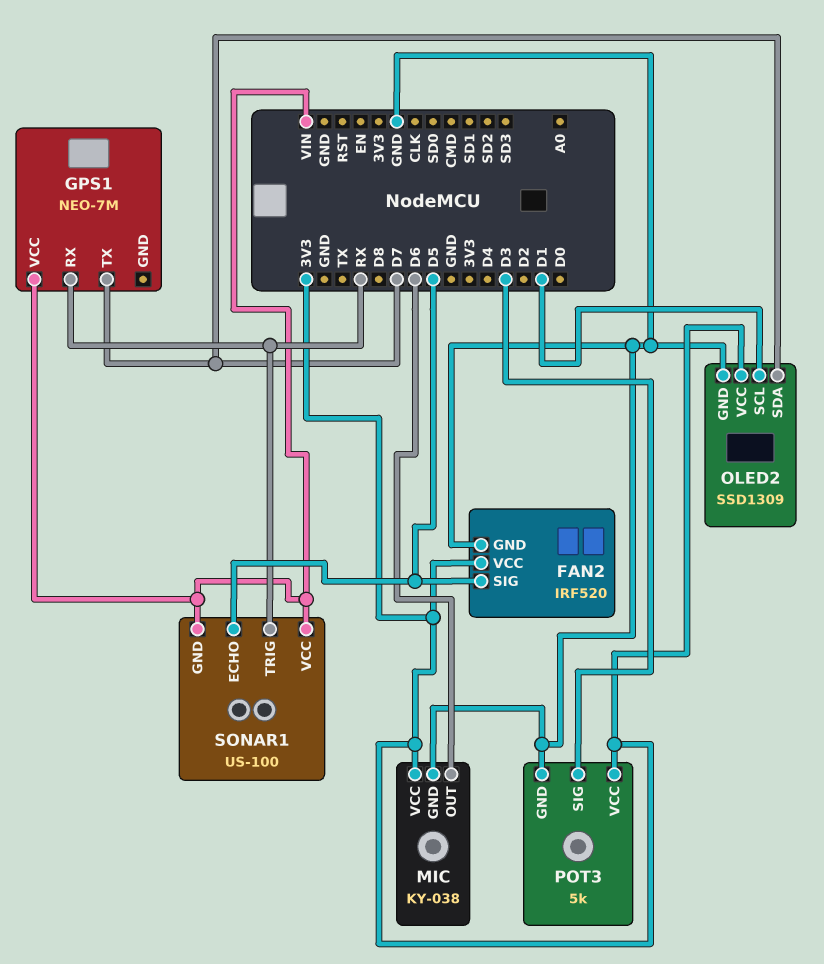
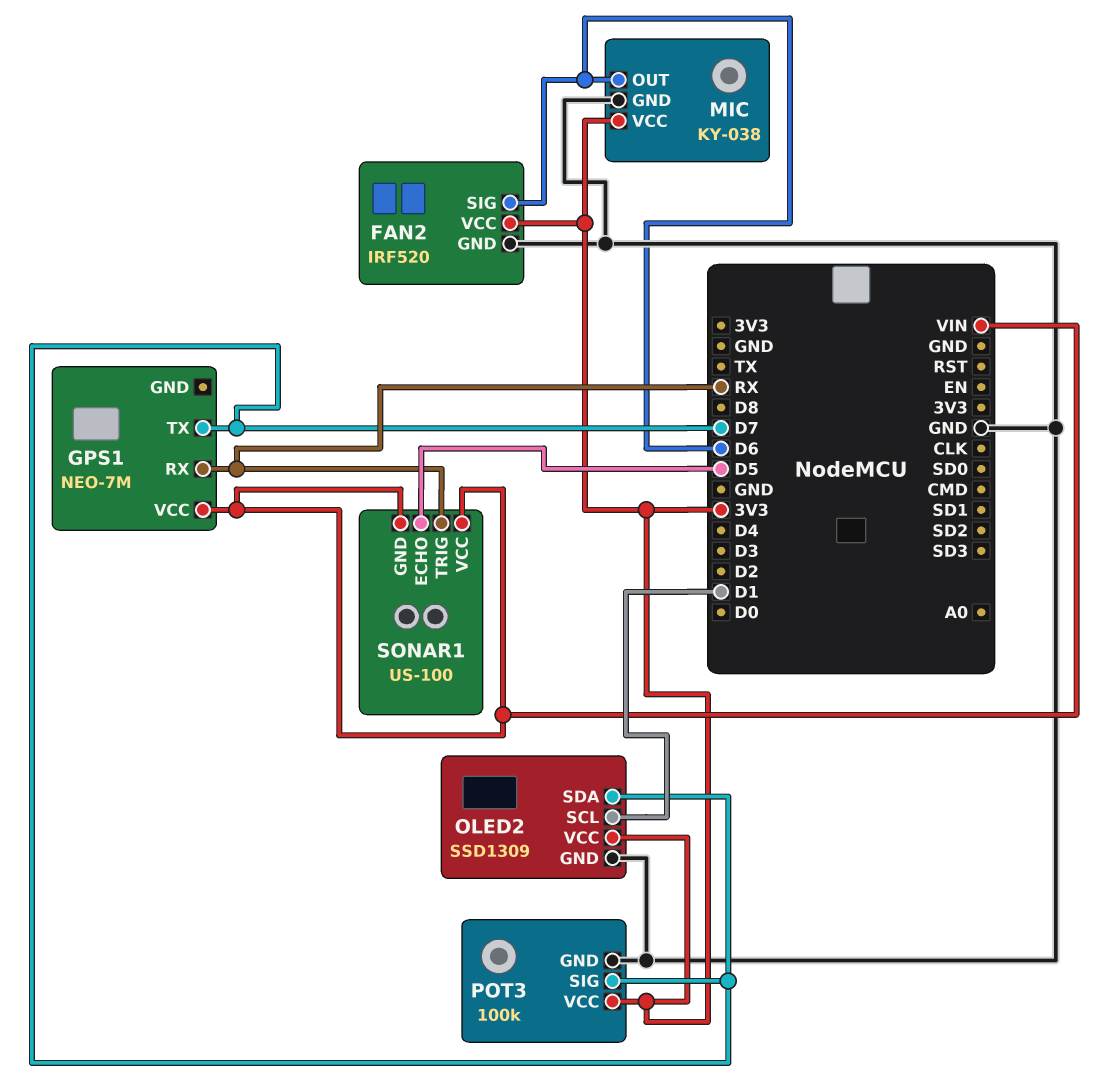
FAN2 pin SIG: D5 -> D6
POT3: 5k -> 100k
POT3 pin SIG: D3 -> D7

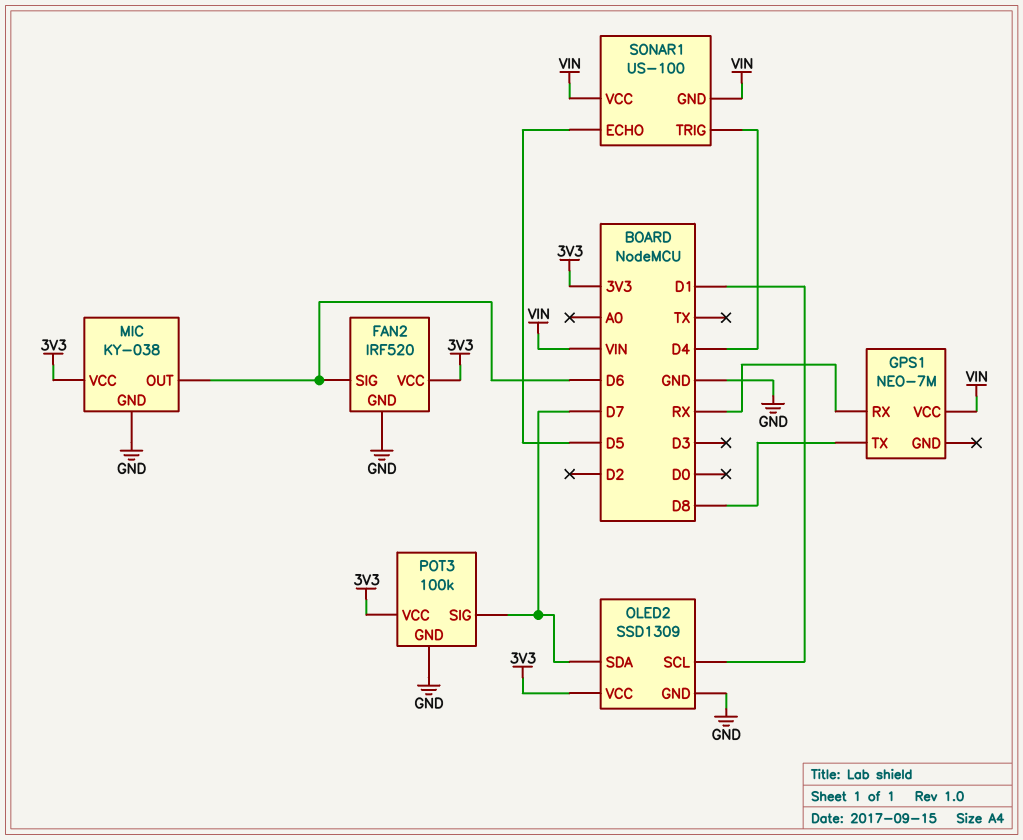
GPS1 pin TX: D7 -> D8
SONAR1 pin TRIG: RX -> D4

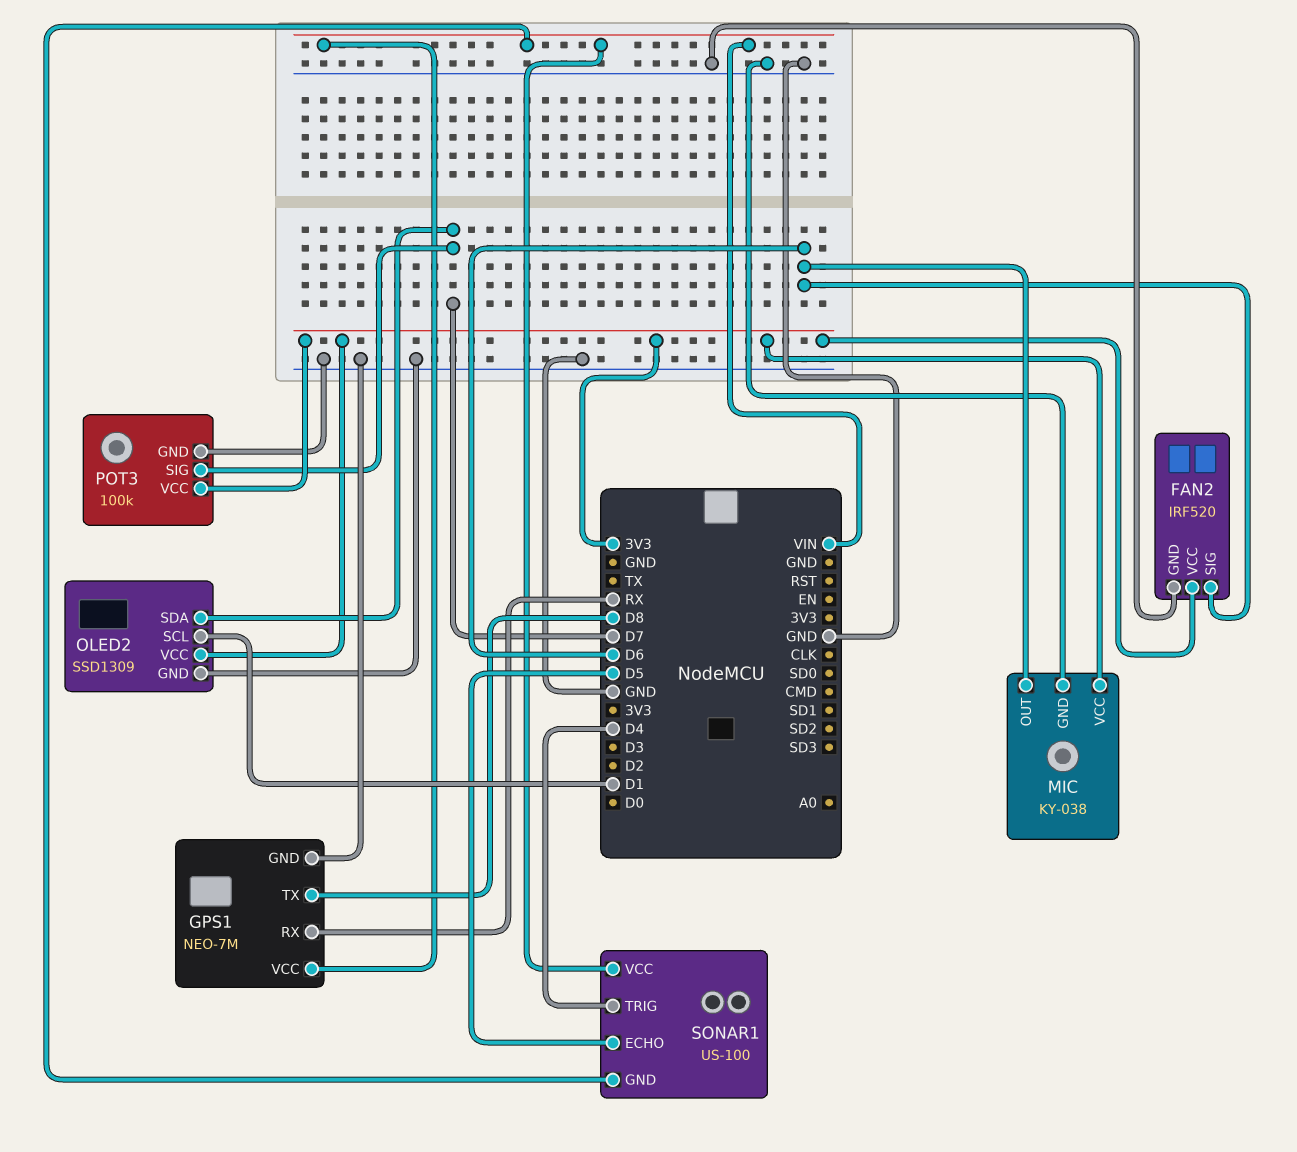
GPS1 pin GND: none -> GND

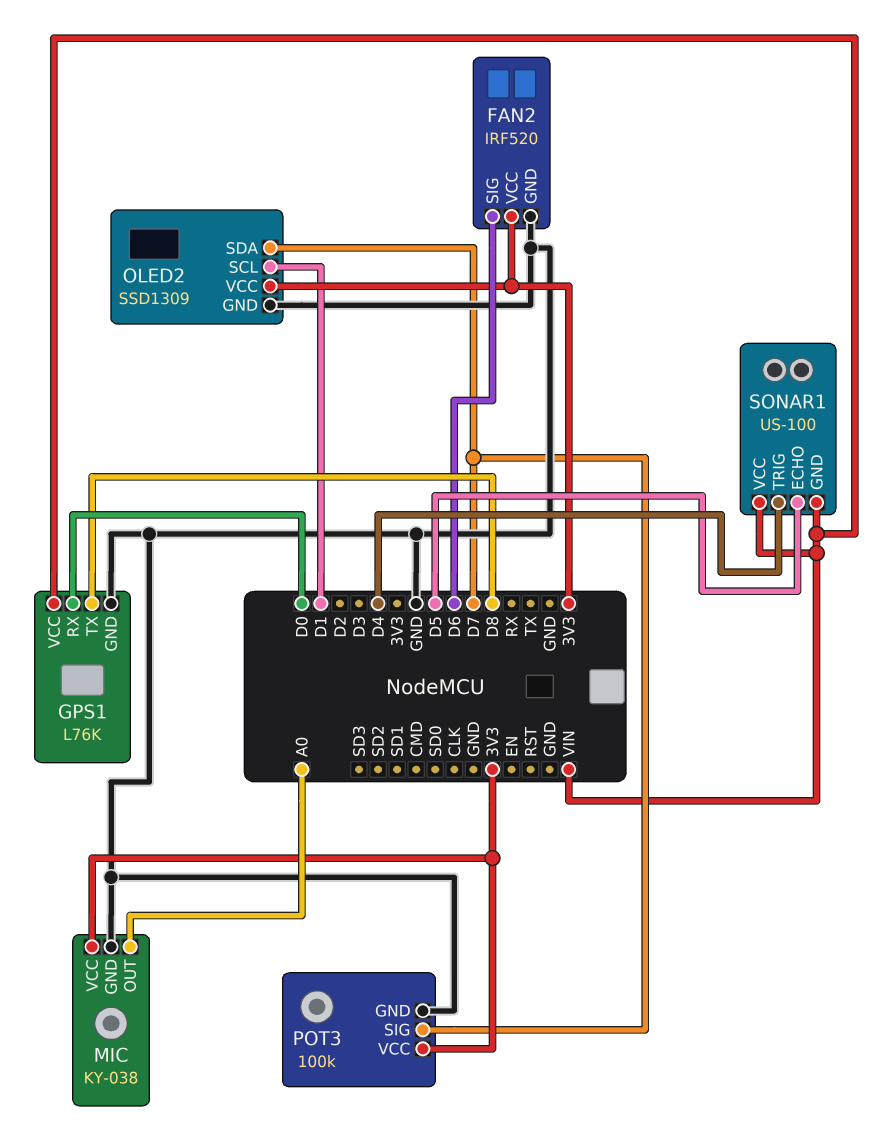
GPS1: NEO-7M -> L76K
GPS1 pin RX: RX -> D0
MIC pin OUT: D6 -> A0

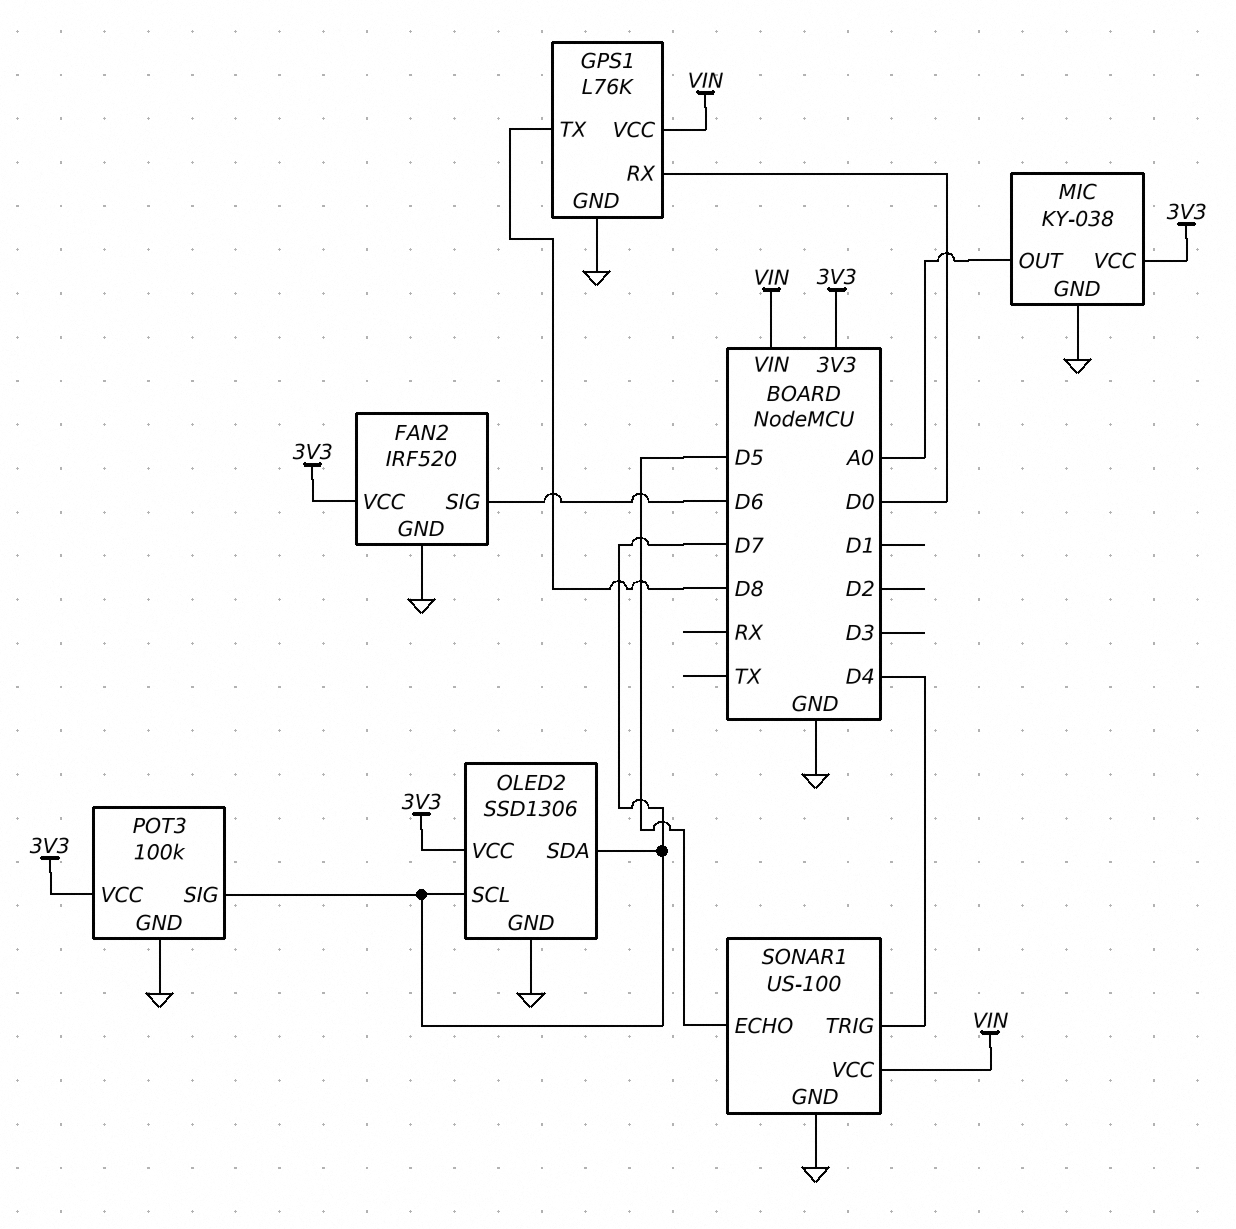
OLED2: SSD1309 -> SSD1306
OLED2 pin SCL: D1 -> D7
SONAR1 pin GND: VIN -> GND

